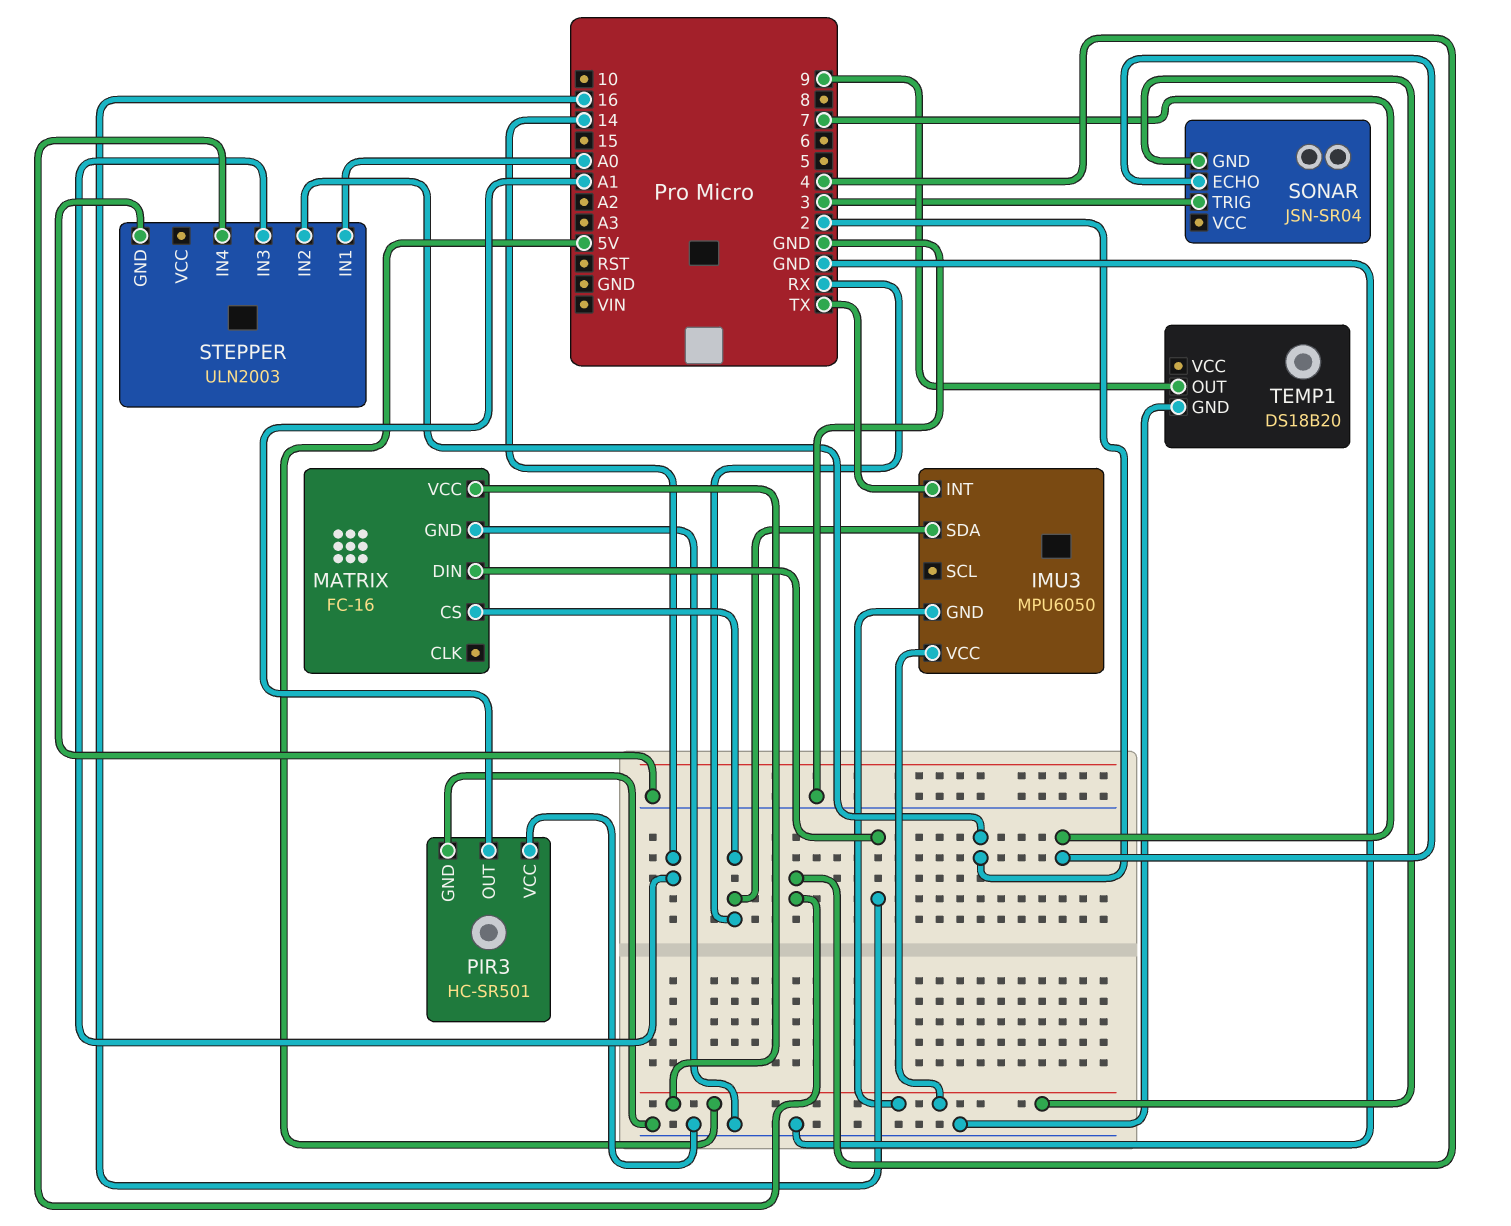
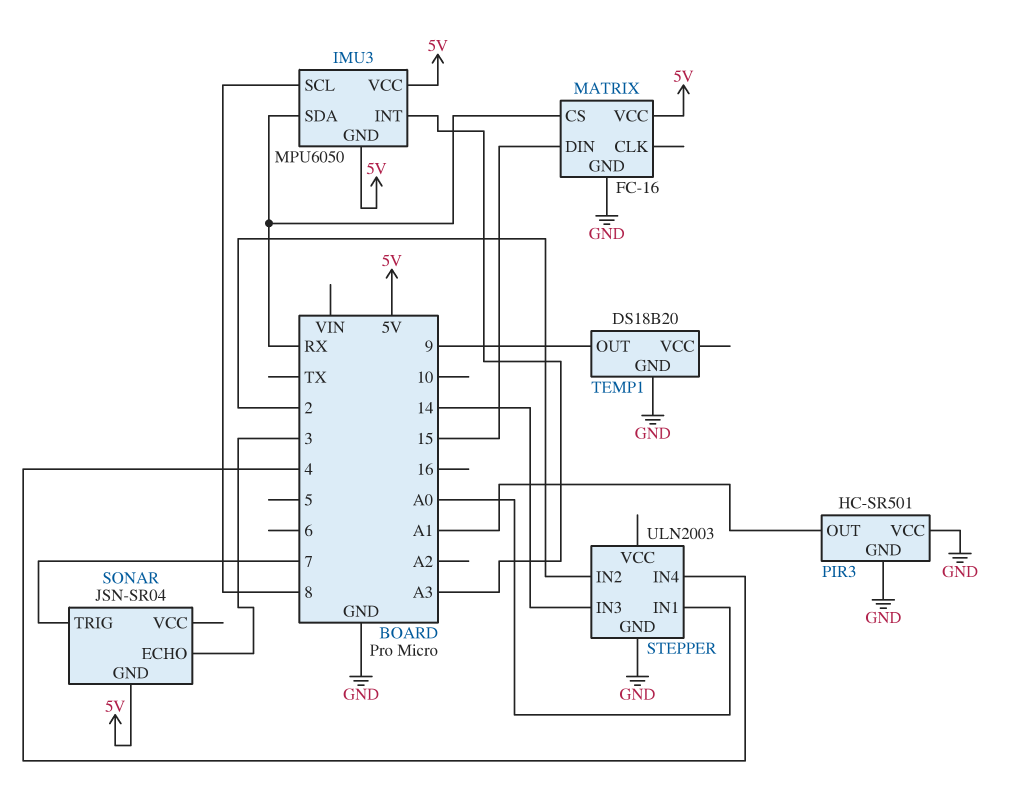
IMU3 pin INT: TX -> A3
IMU3 pin SCL: none -> 8
MATRIX pin DIN: 16 -> 15
SONAR pin ECHO: 7 -> 3
SONAR pin TRIG: 3 -> 7

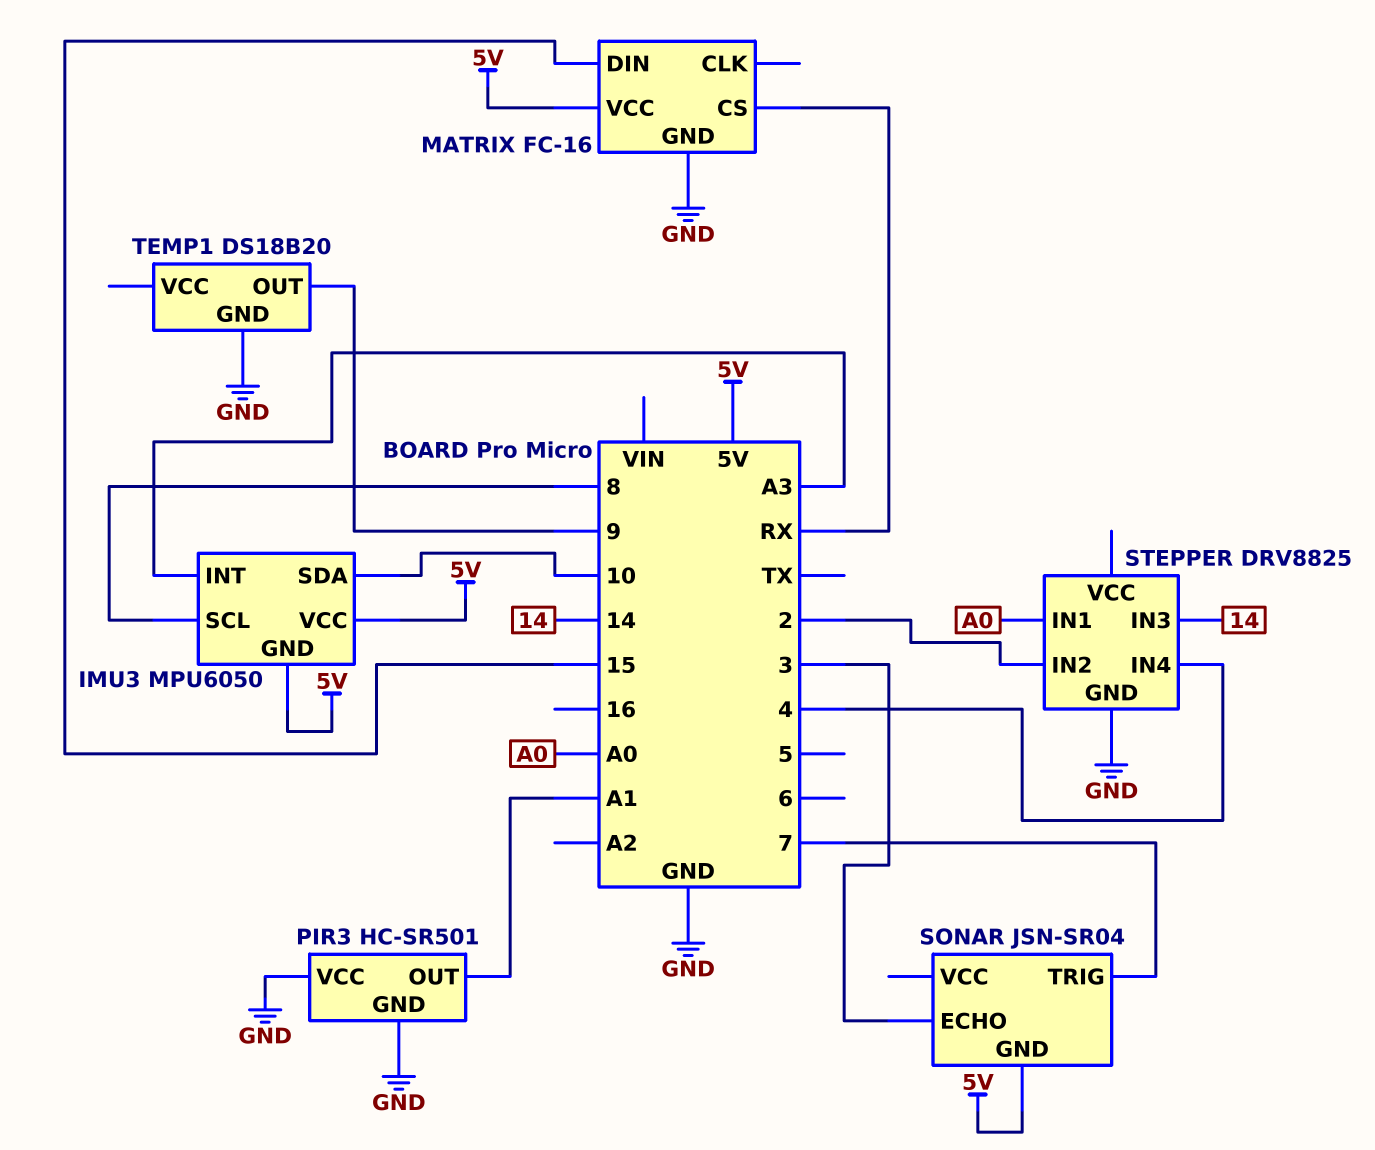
IMU3 pin SDA: RX -> 10
STEPPER: ULN2003 -> DRV8825

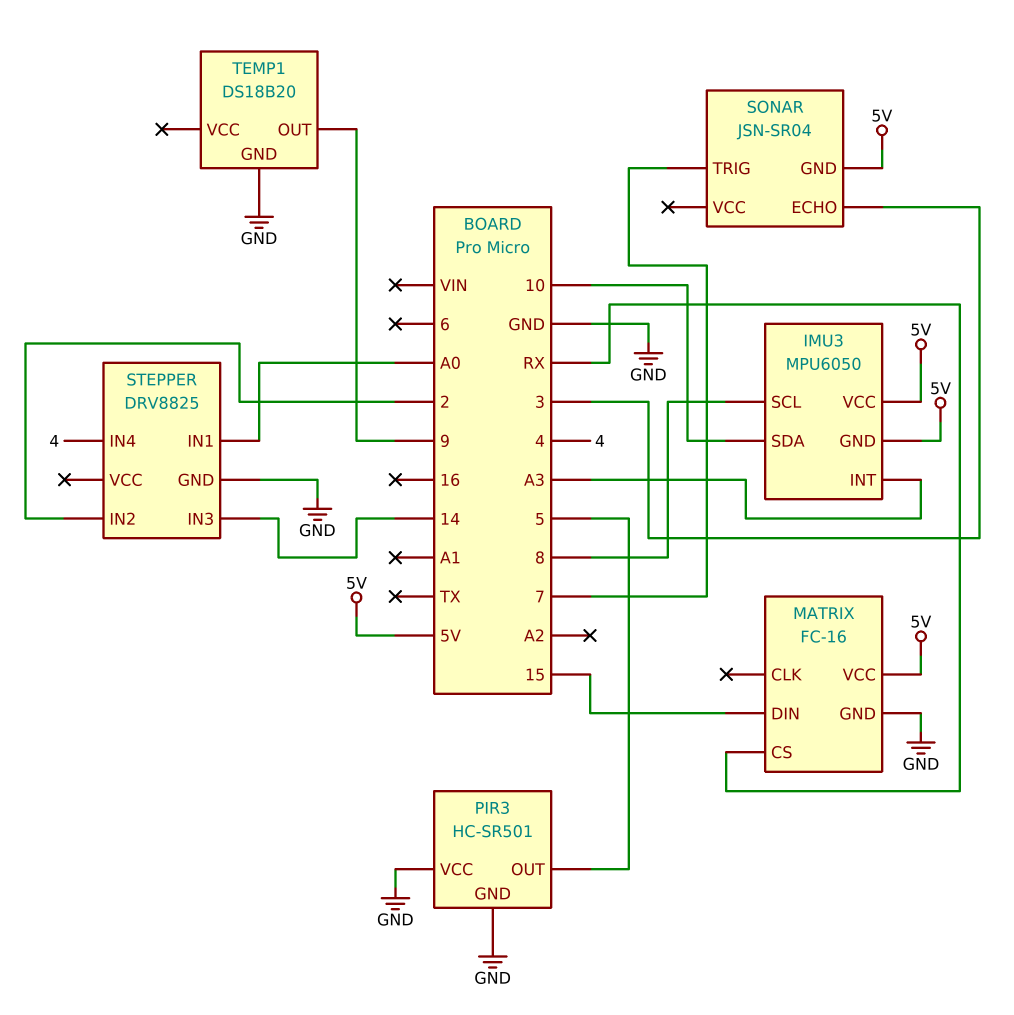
PIR3 pin OUT: A1 -> 5

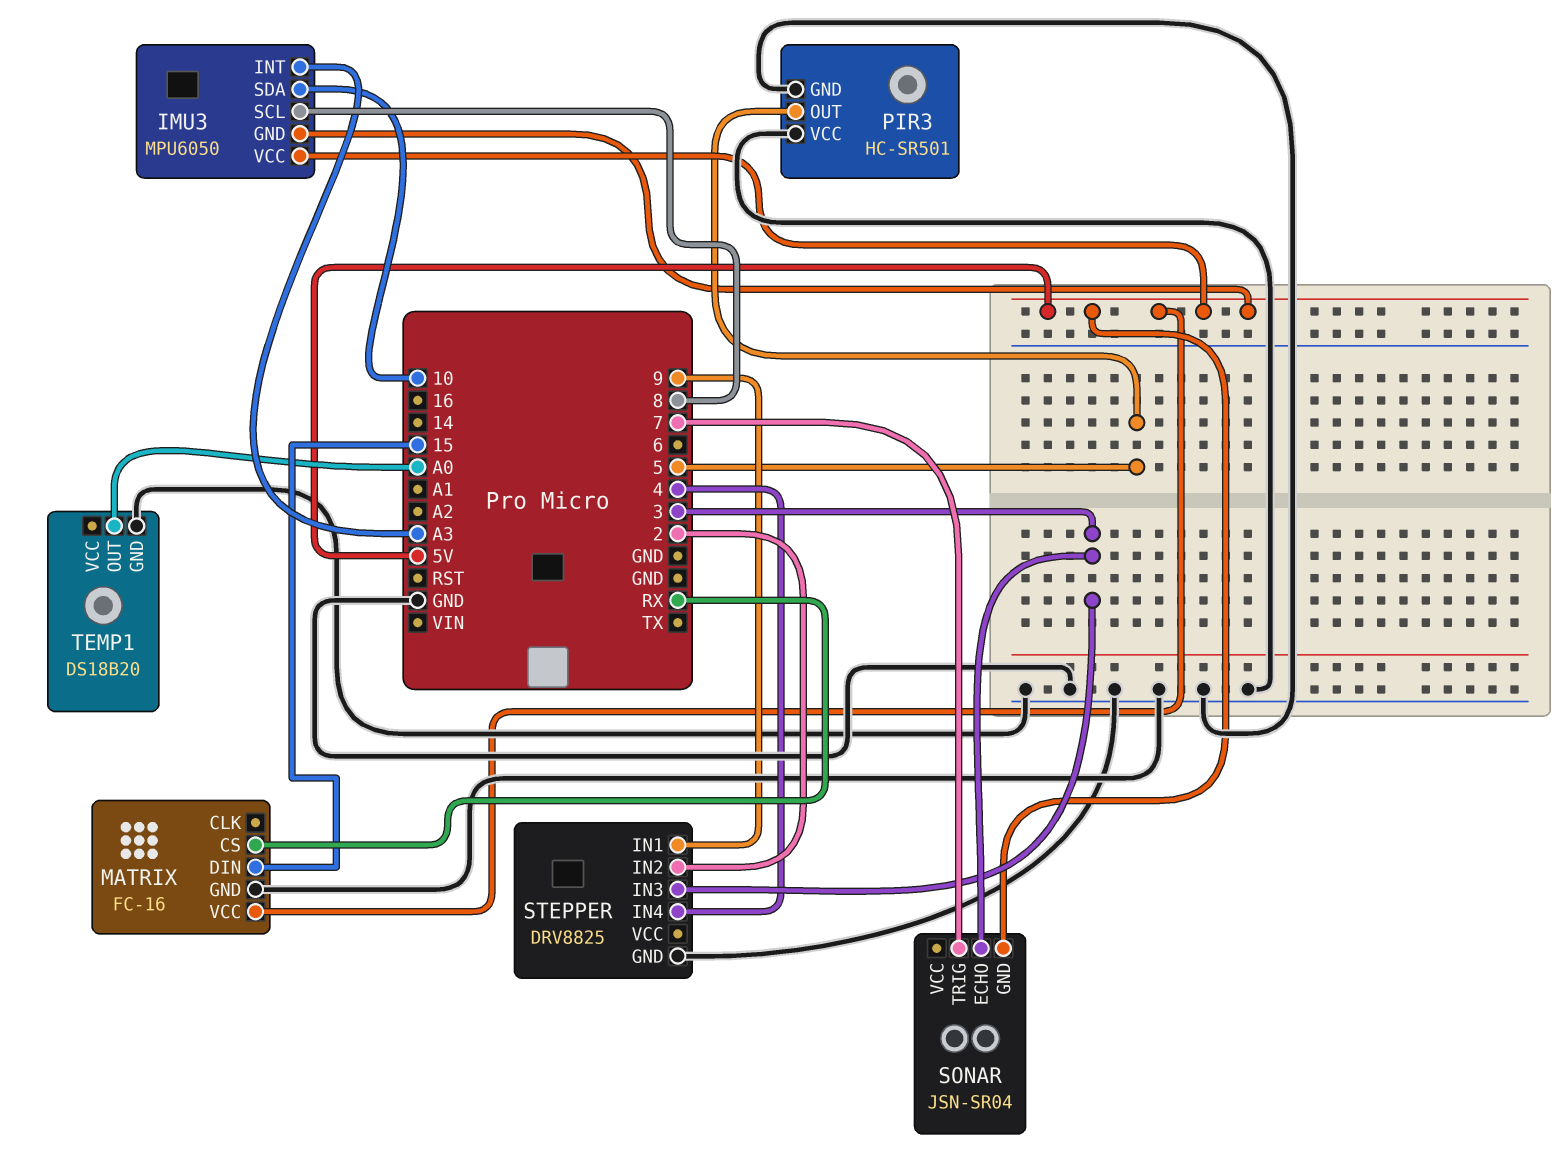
STEPPER pin IN1: A0 -> 9
STEPPER pin IN3: 14 -> 3
TEMP1 pin OUT: 9 -> A0

